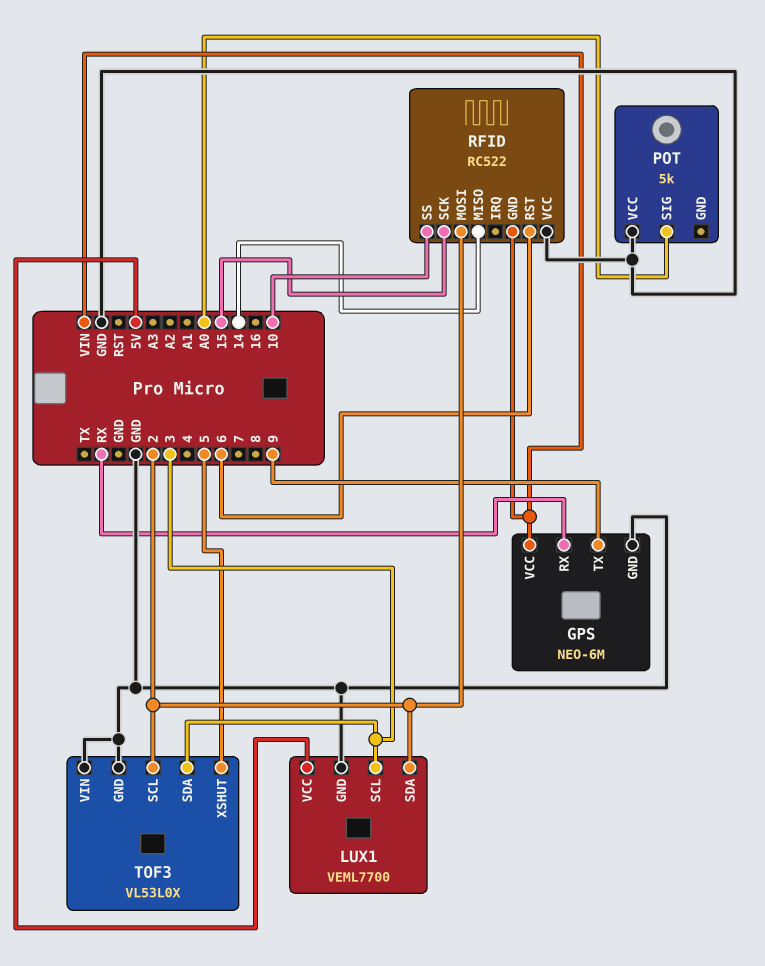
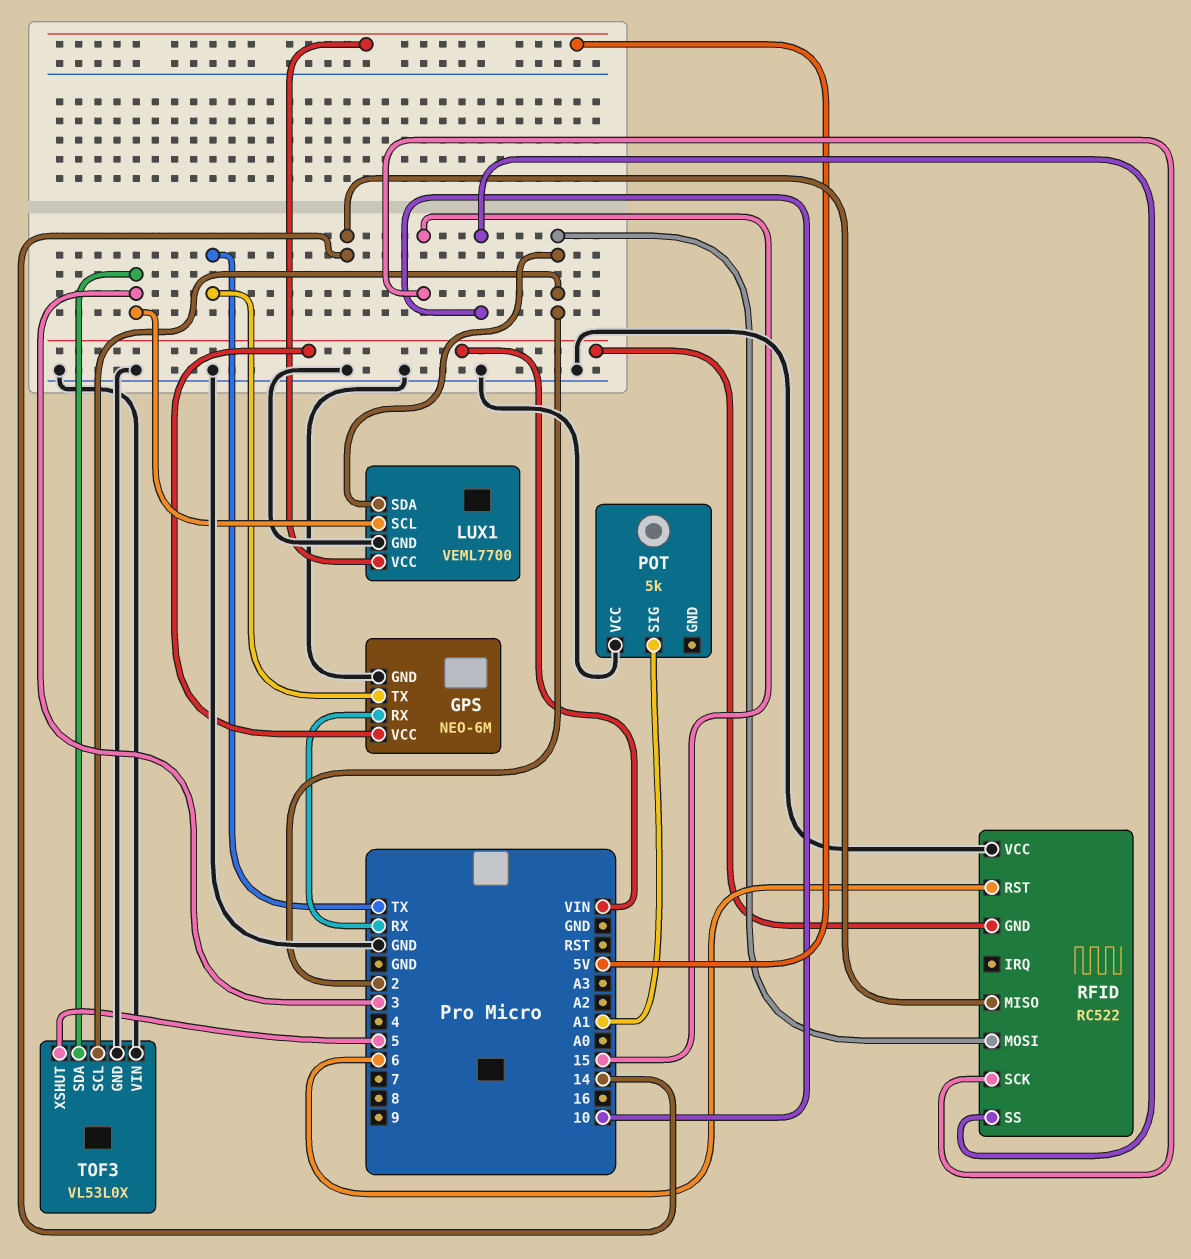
GPS pin TX: 9 -> TX
POT pin SIG: A0 -> A1

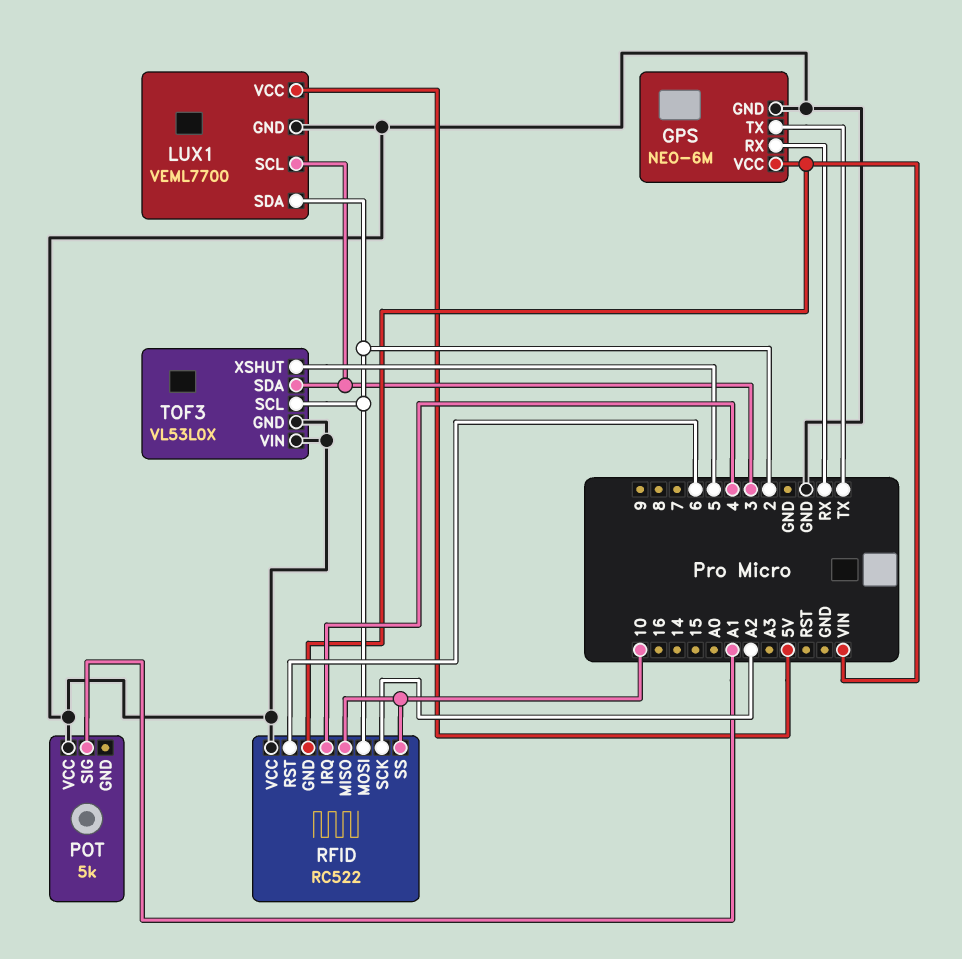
RFID pin IRQ: none -> 4
RFID pin MISO: 14 -> 10
RFID pin SCK: 15 -> A2

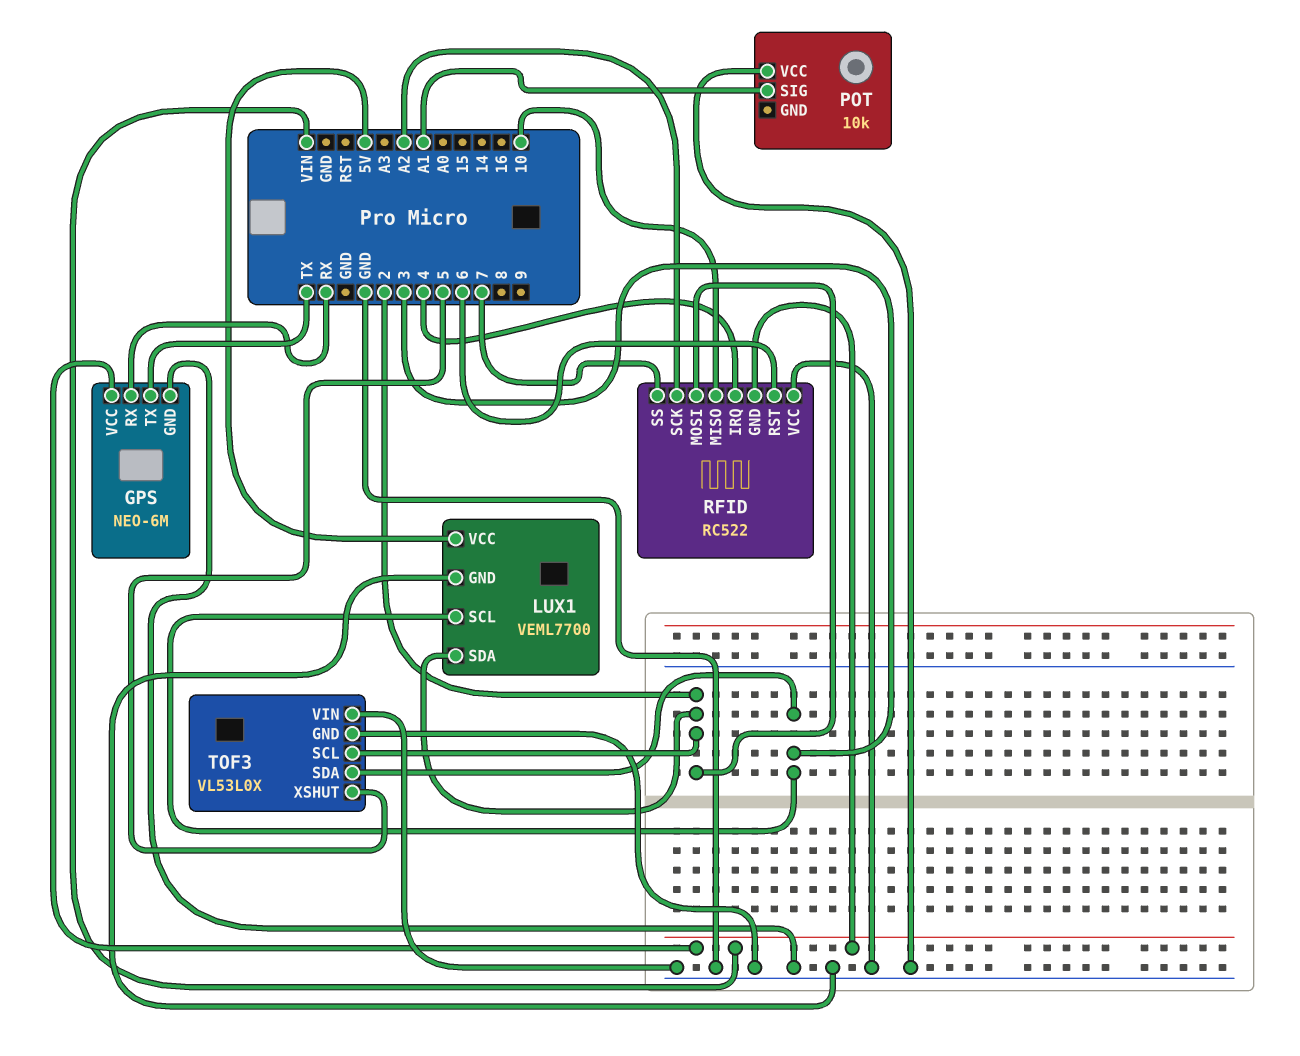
POT: 5k -> 10k
RFID pin SS: 10 -> 7

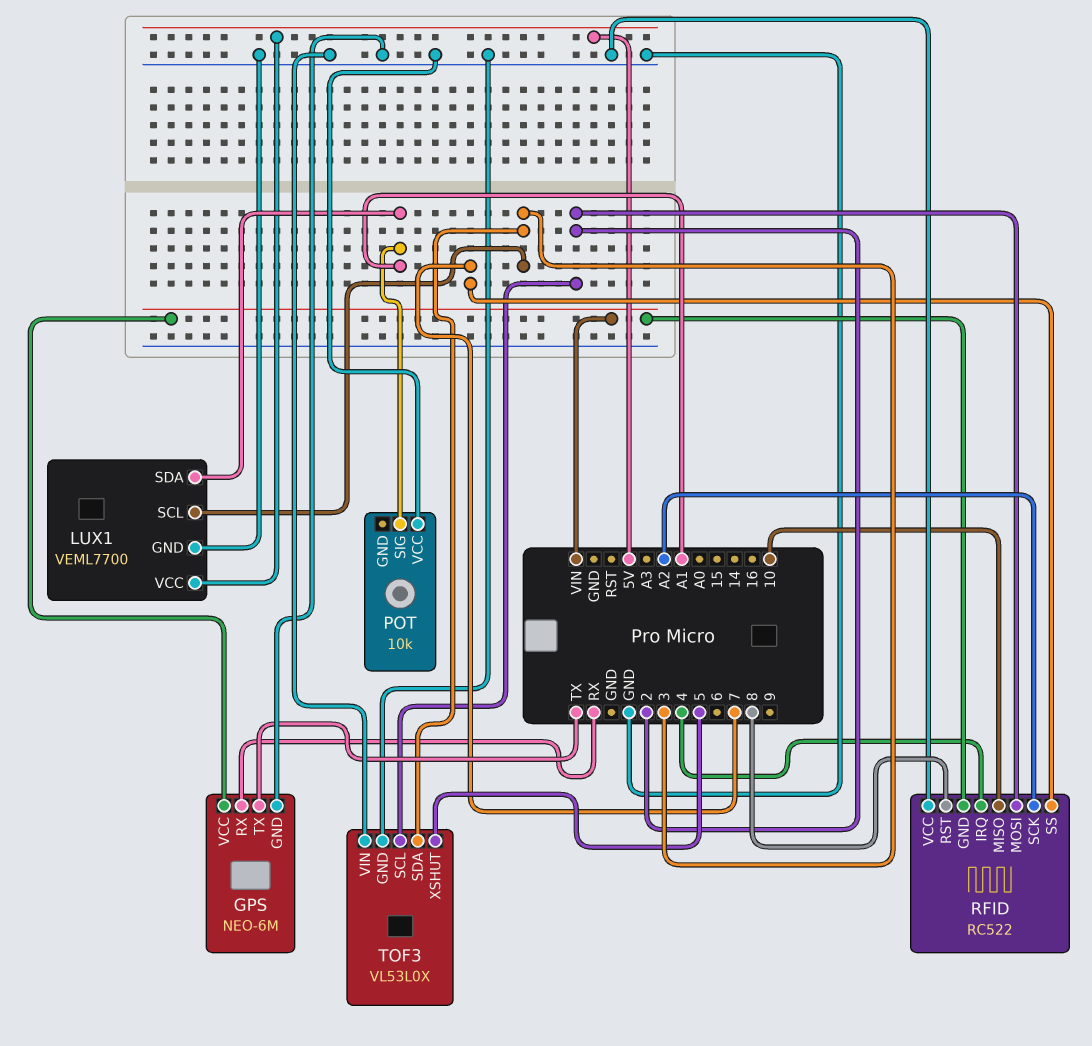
LUX1 pin SDA: 2 -> A1
RFID pin RST: 6 -> 8

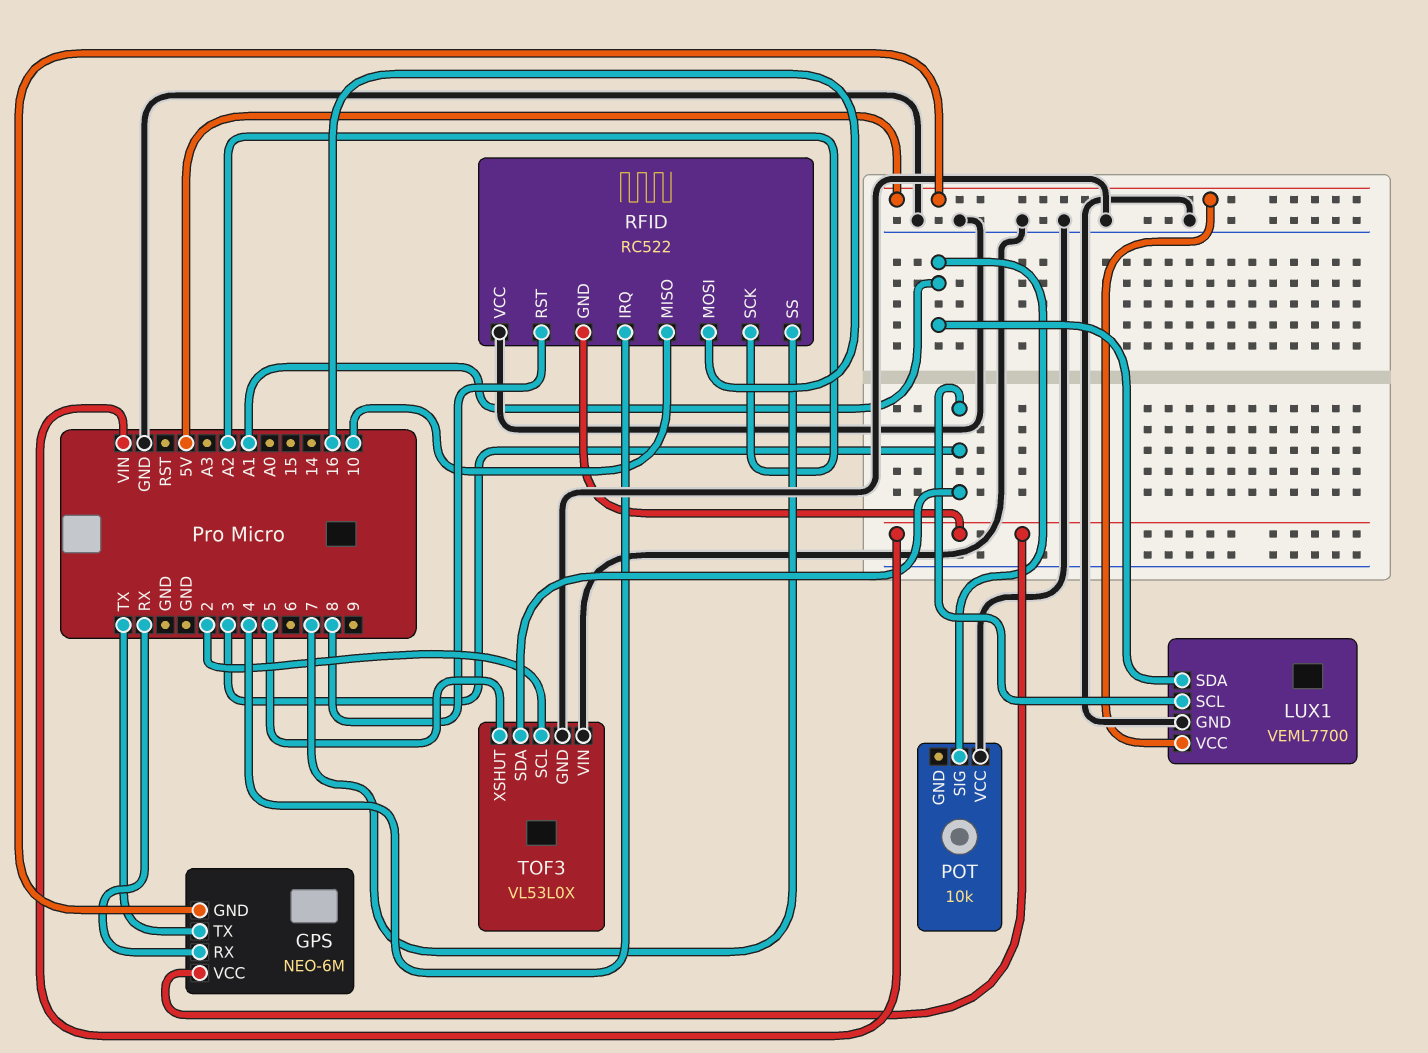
GPS pin GND: GND -> 5V
RFID pin MOSI: 2 -> 16

